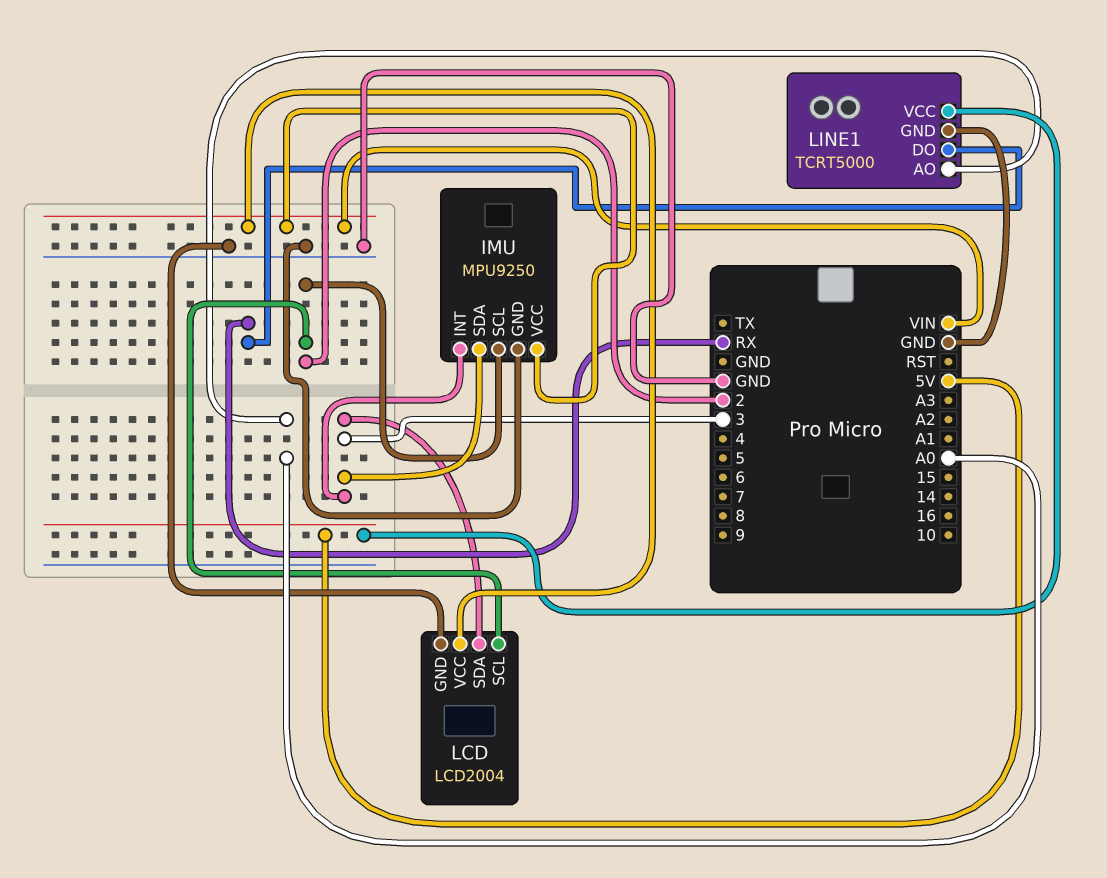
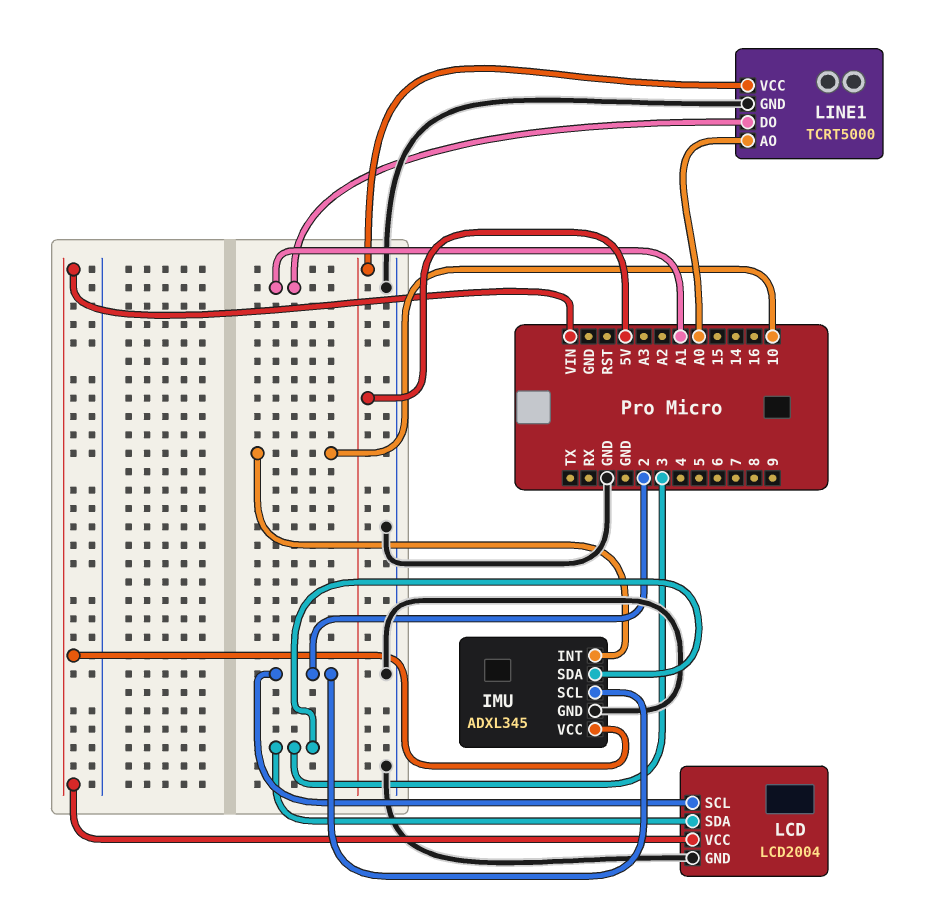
IMU: MPU9250 -> ADXL345
IMU pin INT: 3 -> 10
LINE1 pin DO: RX -> A1

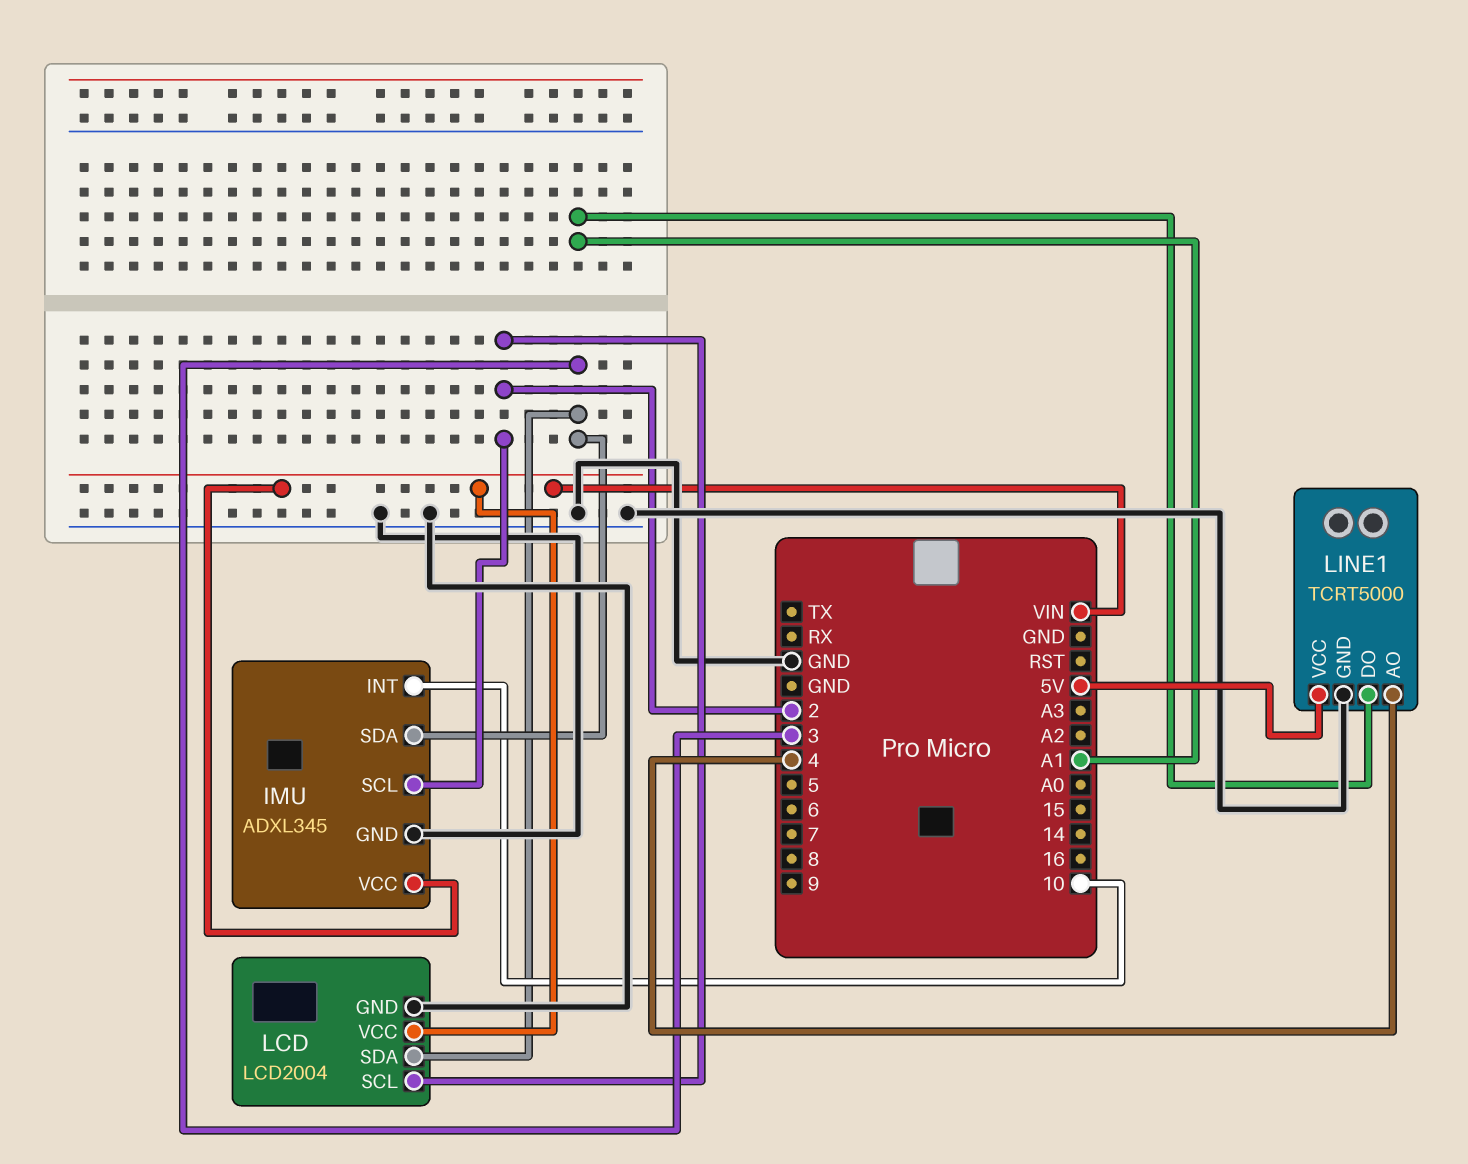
LINE1 pin AO: A0 -> 4

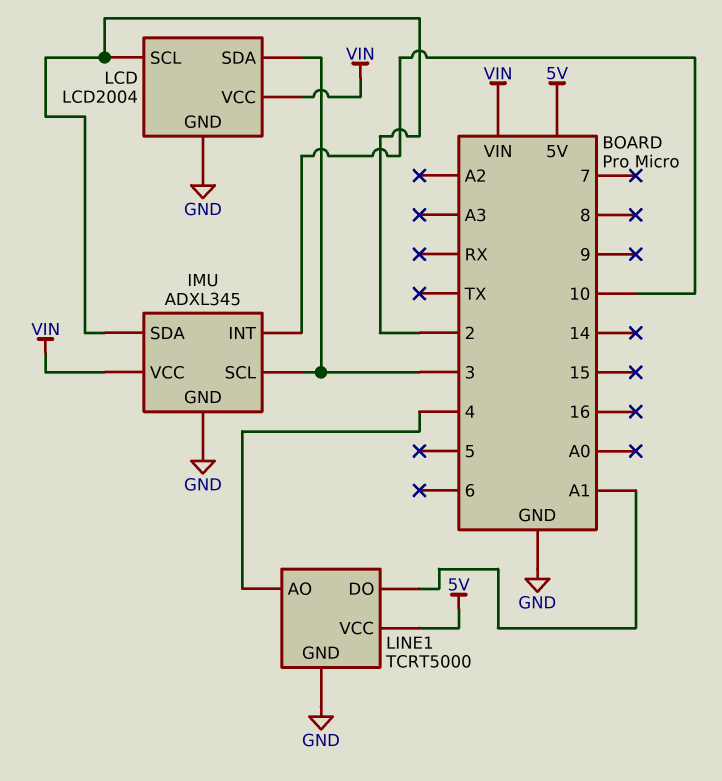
IMU pin SCL: 2 -> 3
IMU pin SDA: 3 -> 2

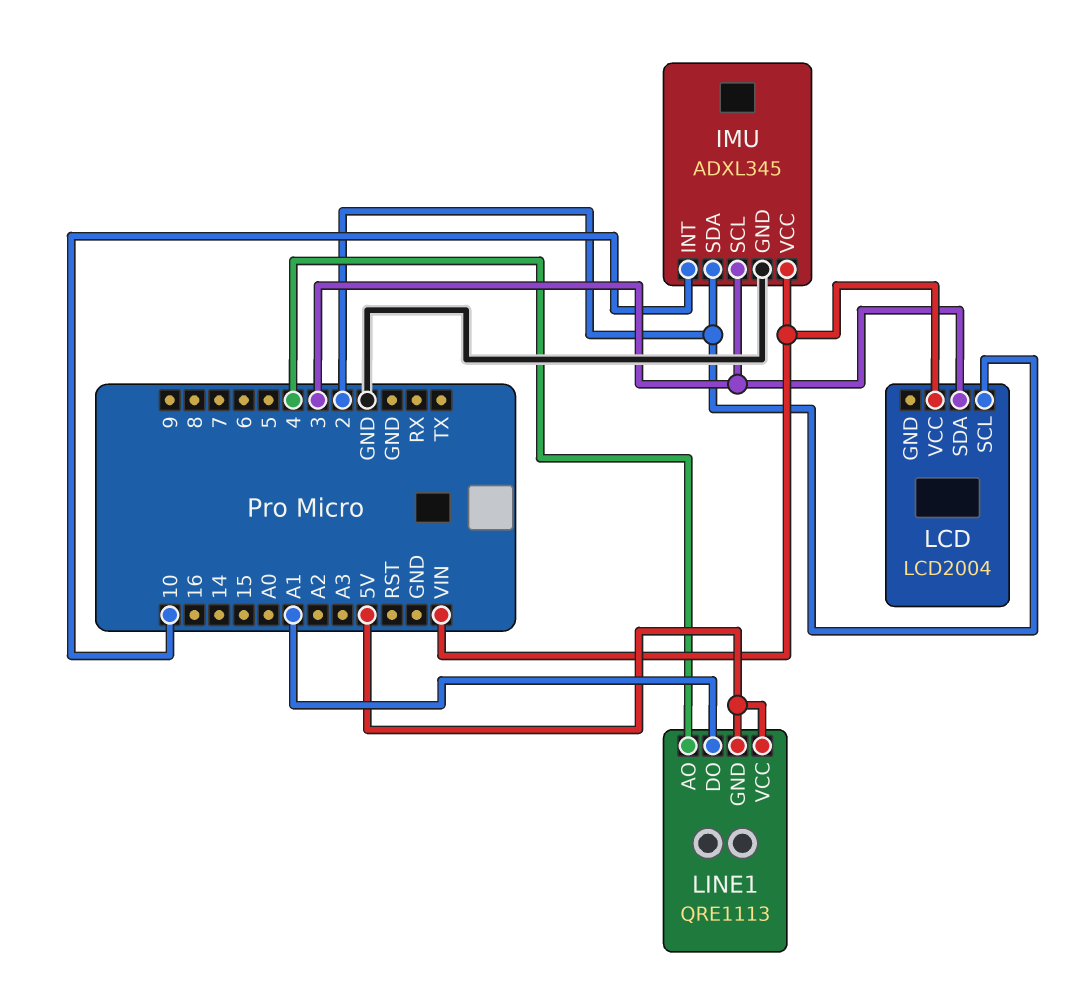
LCD pin GND: GND -> none
LINE1: TCRT5000 -> QRE1113
LINE1 pin GND: GND -> 5V

